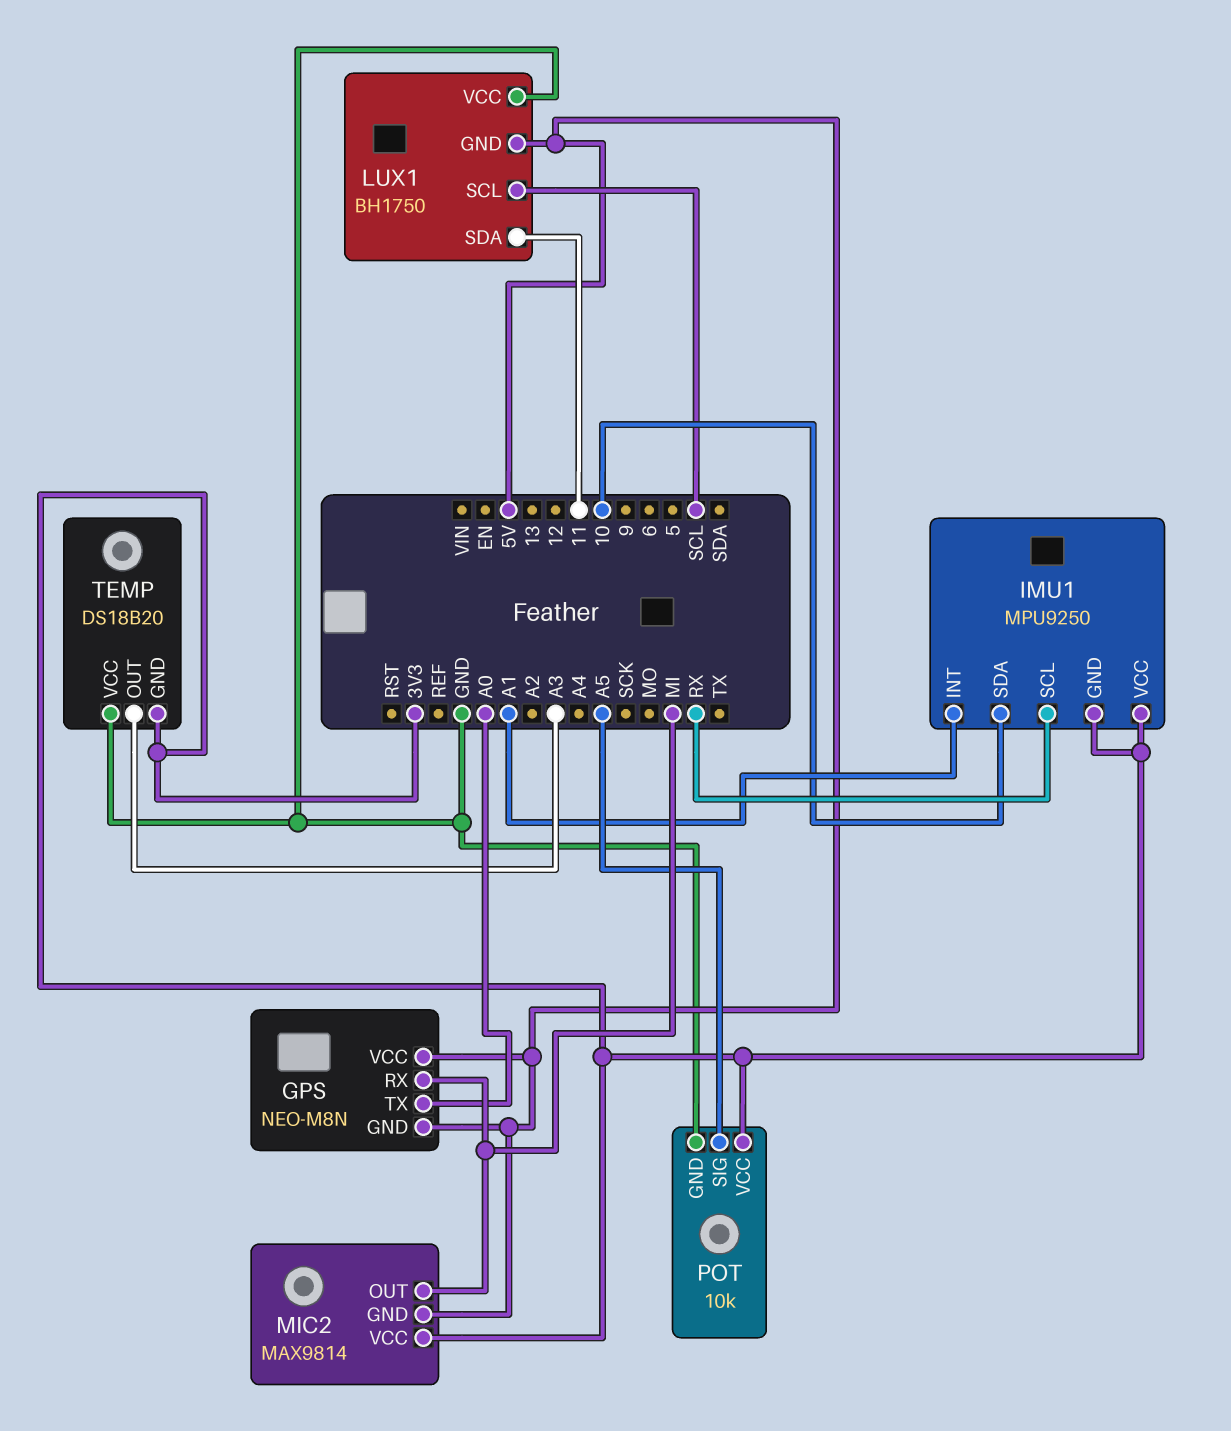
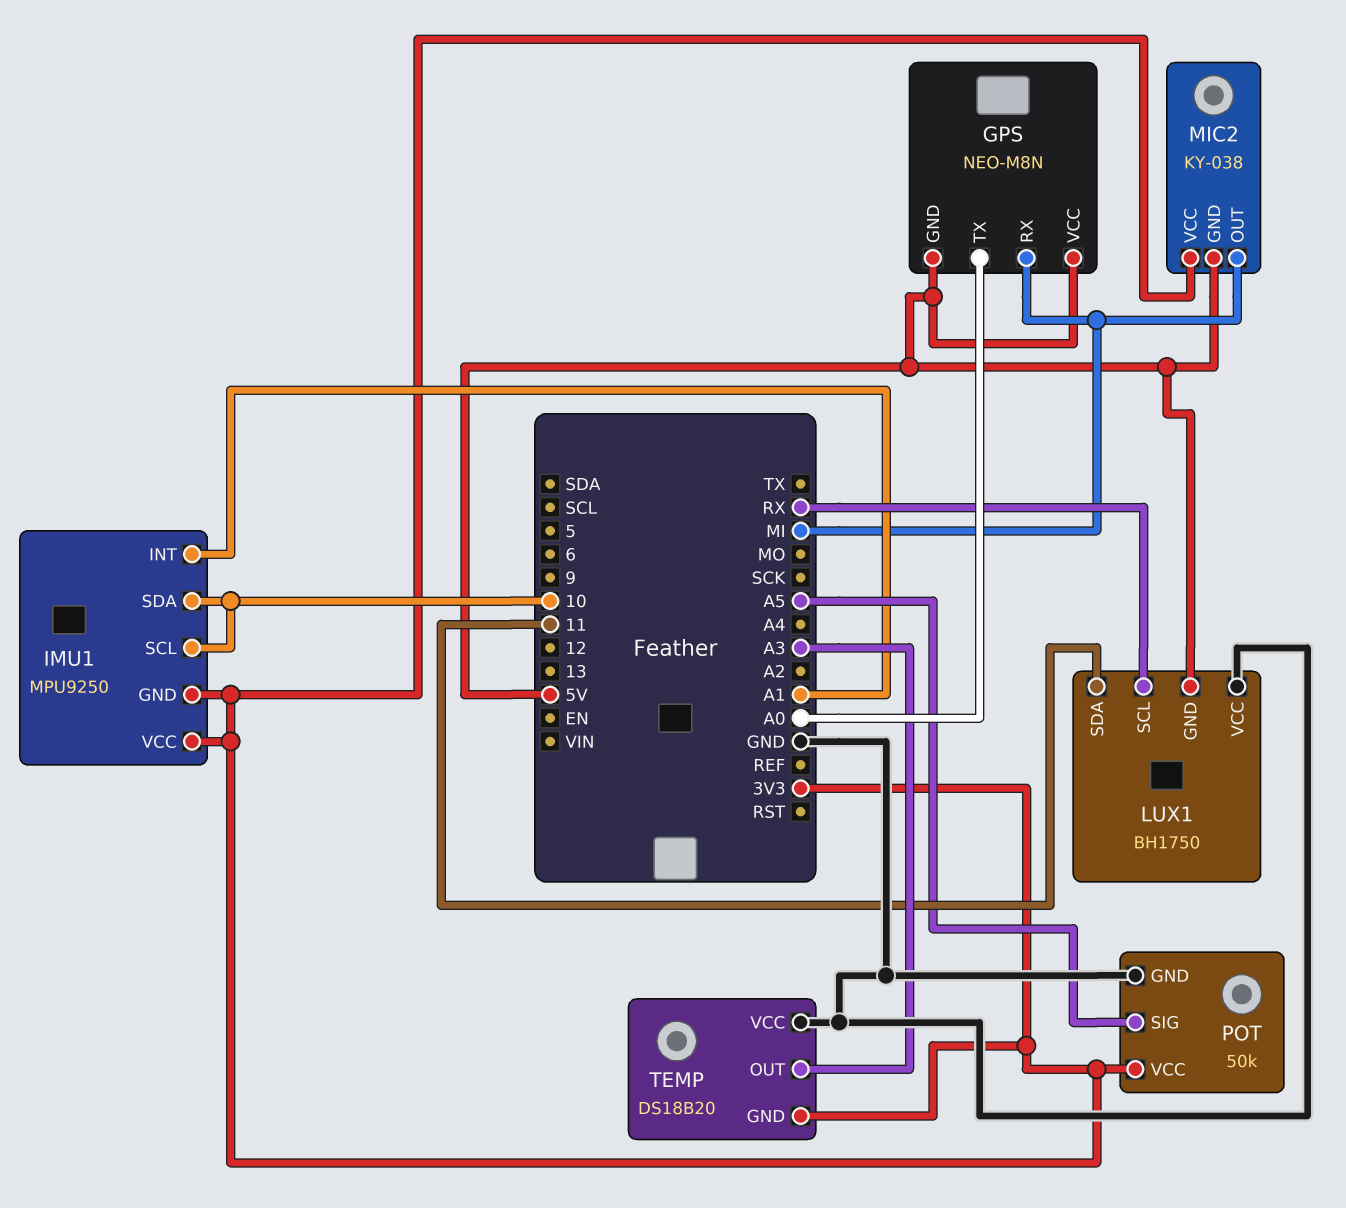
IMU1 pin SCL: RX -> 10
LUX1 pin SCL: SCL -> RX
MIC2: MAX9814 -> KY-038
POT: 10k -> 50k

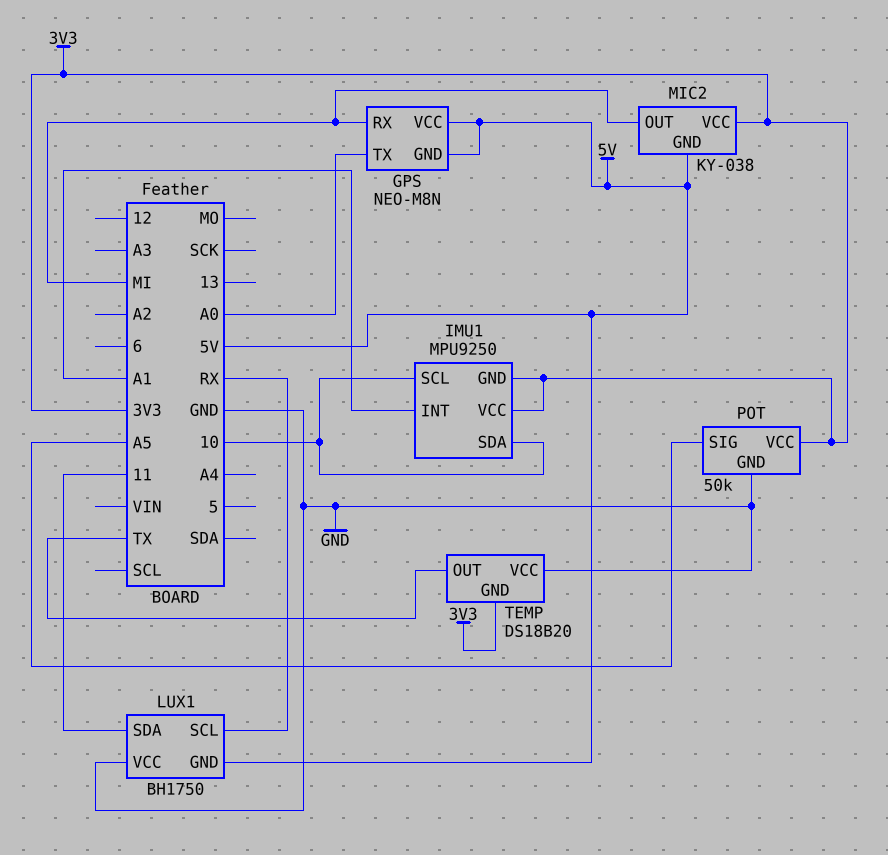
TEMP pin OUT: A3 -> TX

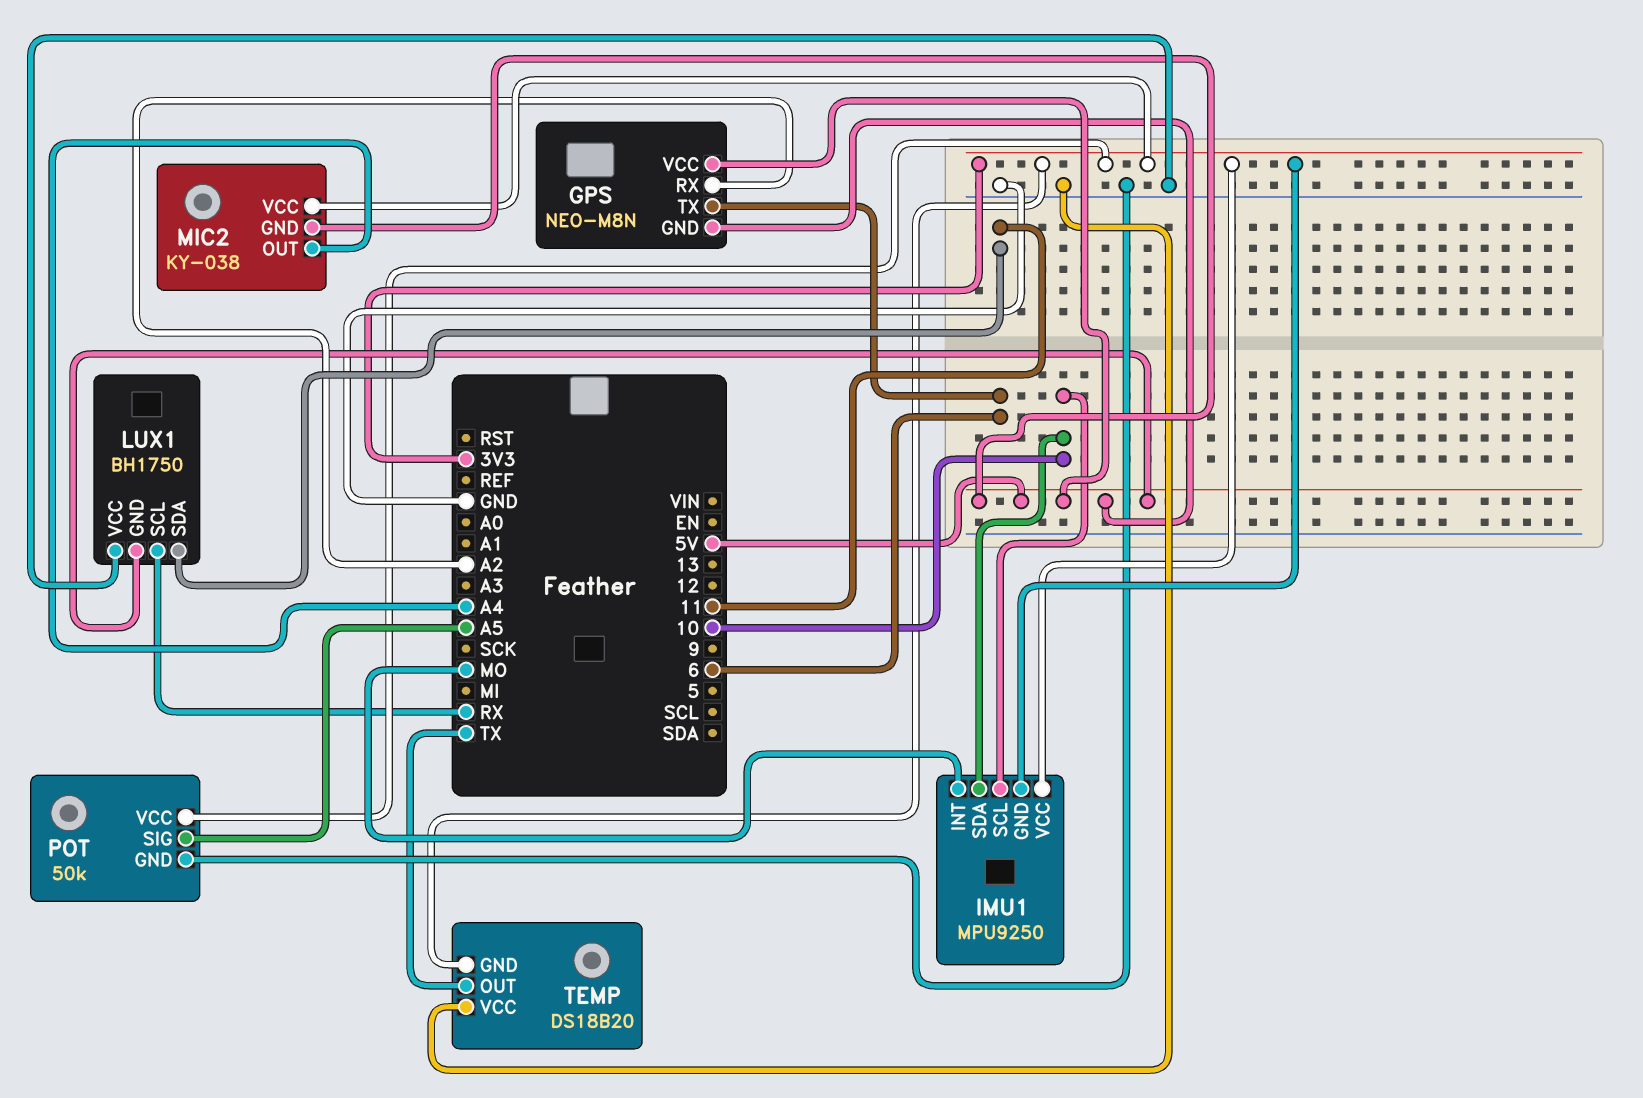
GPS pin RX: MI -> A2
GPS pin TX: A0 -> 6
IMU1 pin INT: A1 -> MO
MIC2 pin OUT: MI -> A4

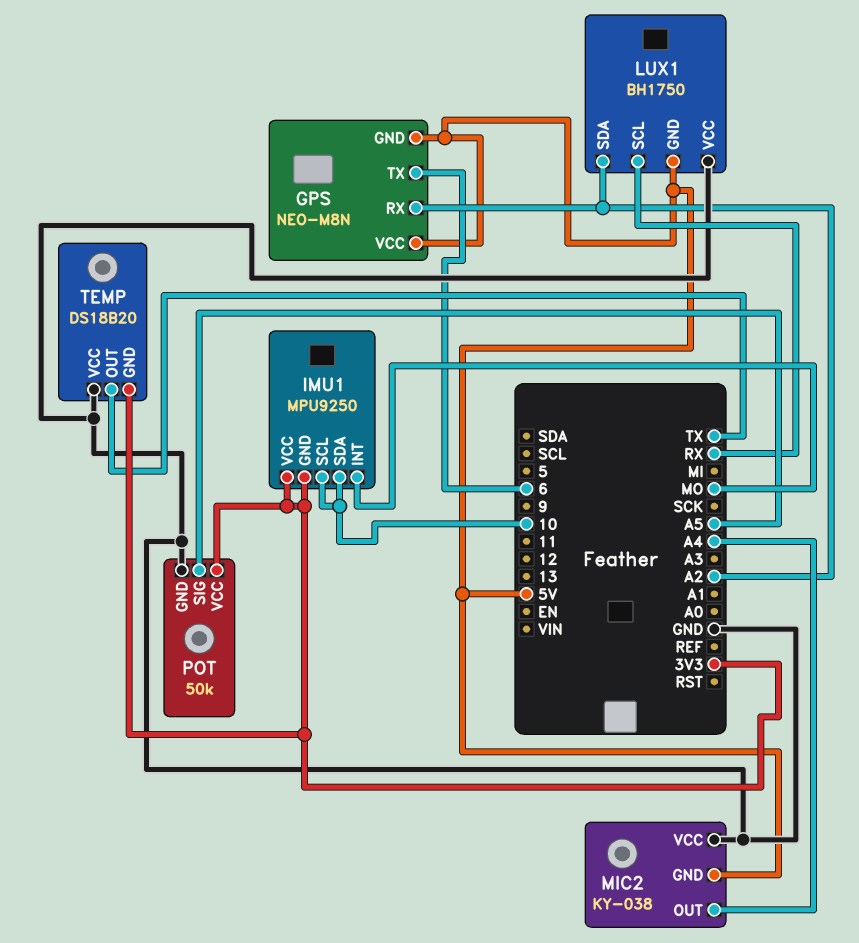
LUX1 pin SDA: 11 -> A2
MIC2 pin VCC: 3V3 -> GND

